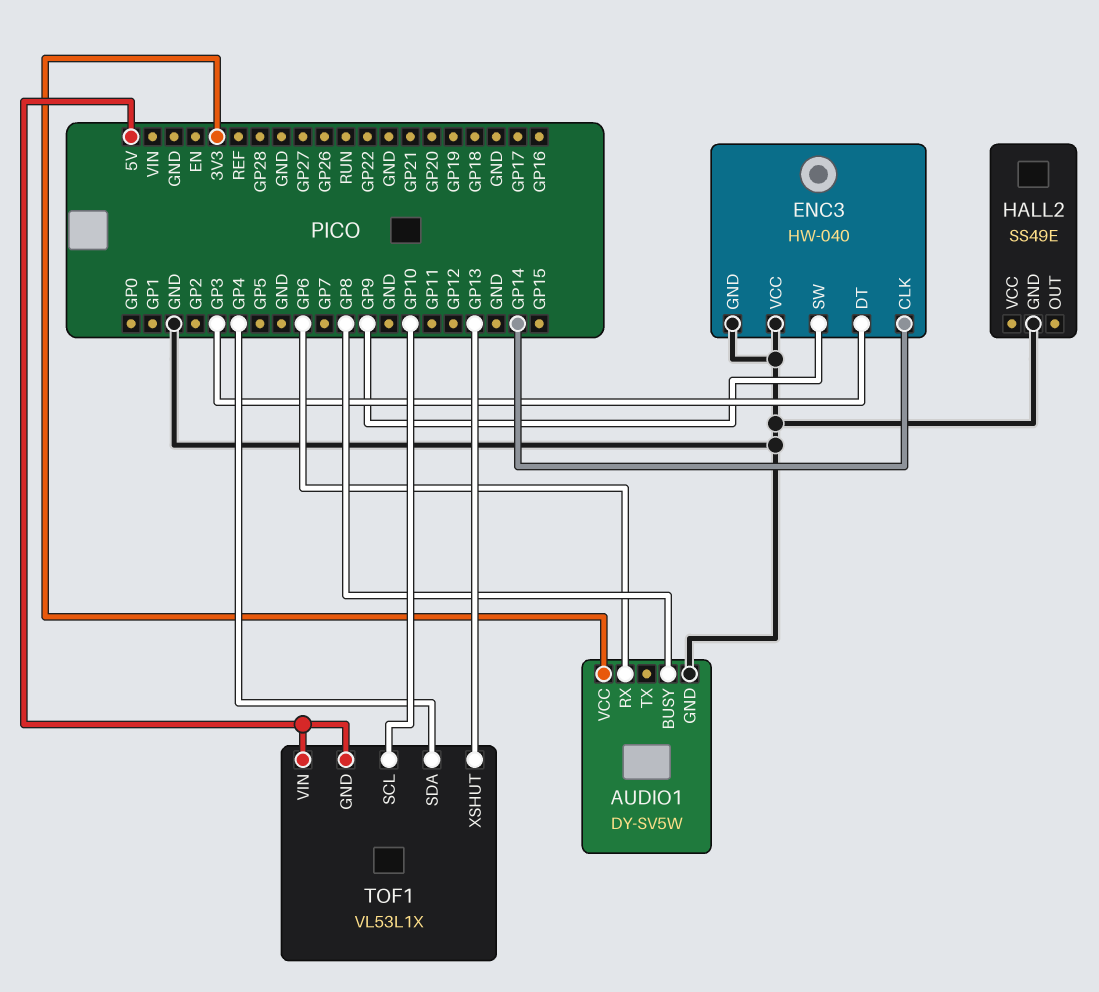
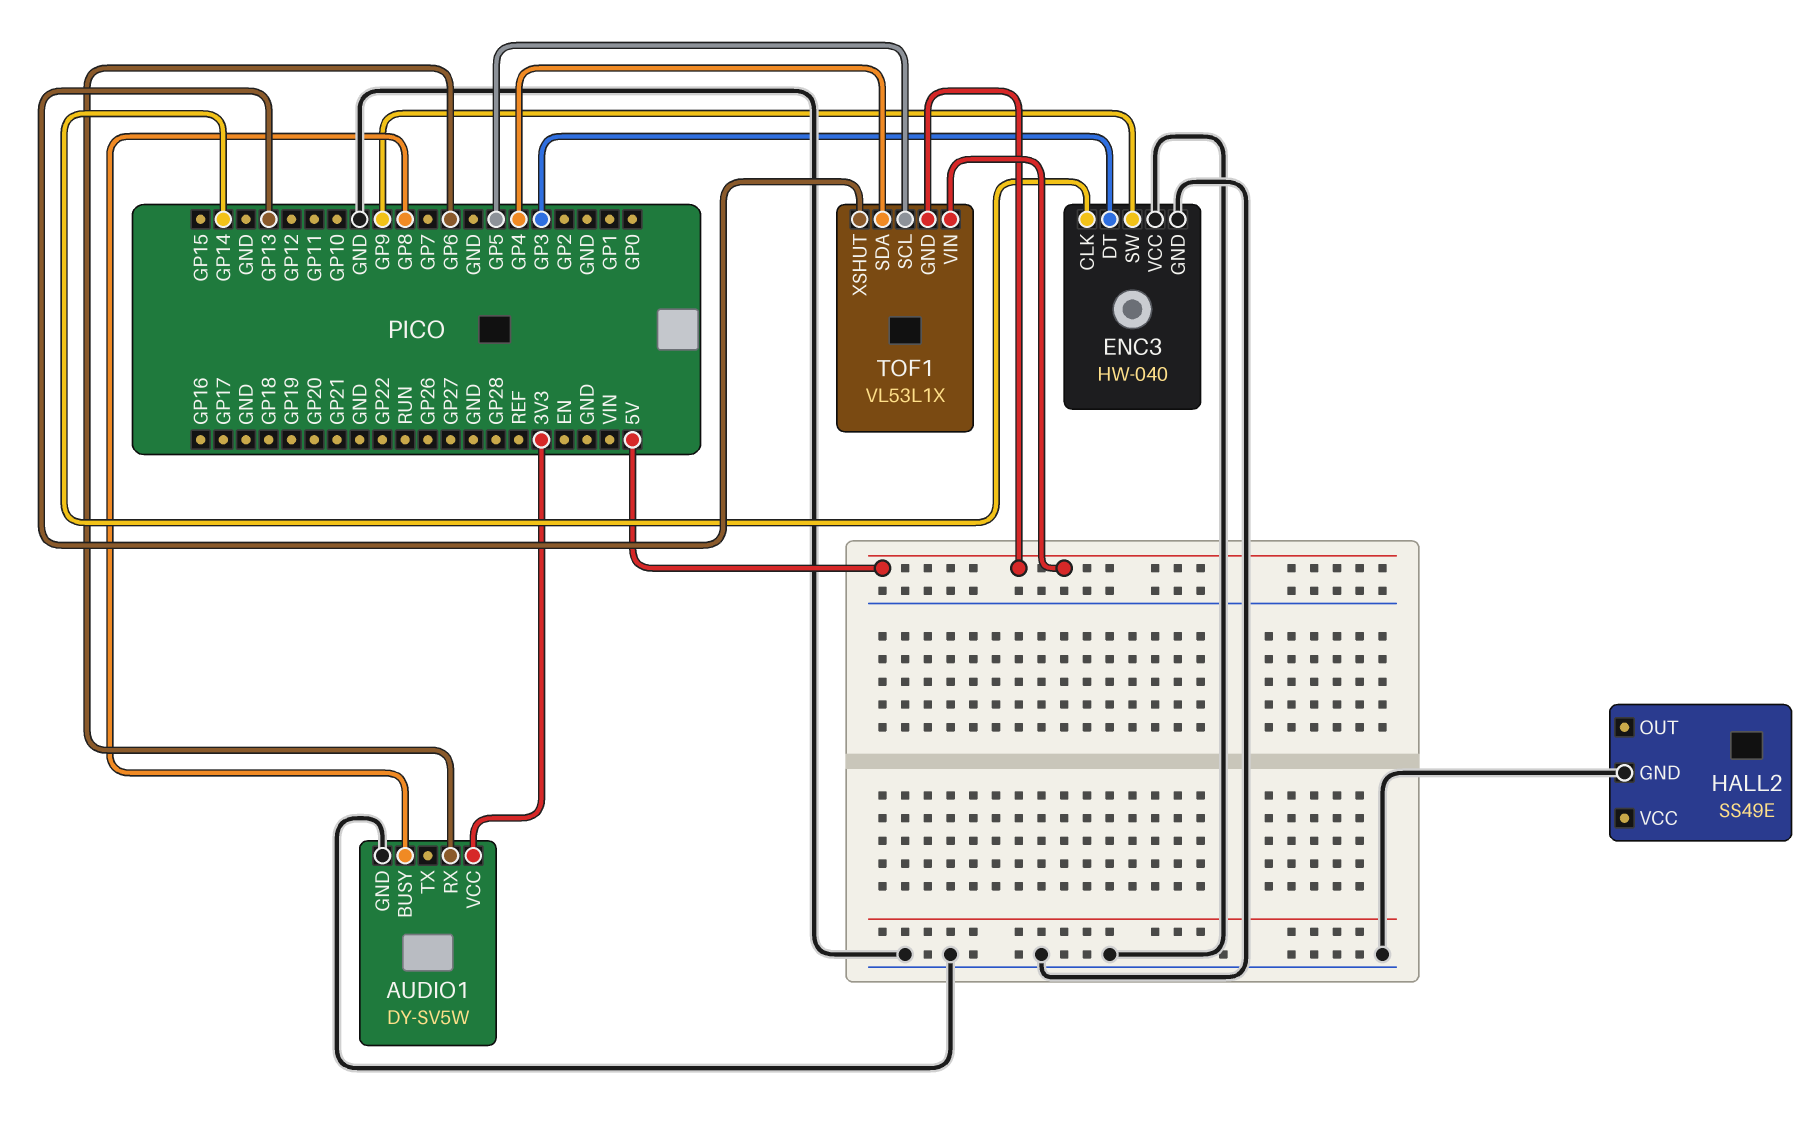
TOF1 pin SCL: GP10 -> GP5

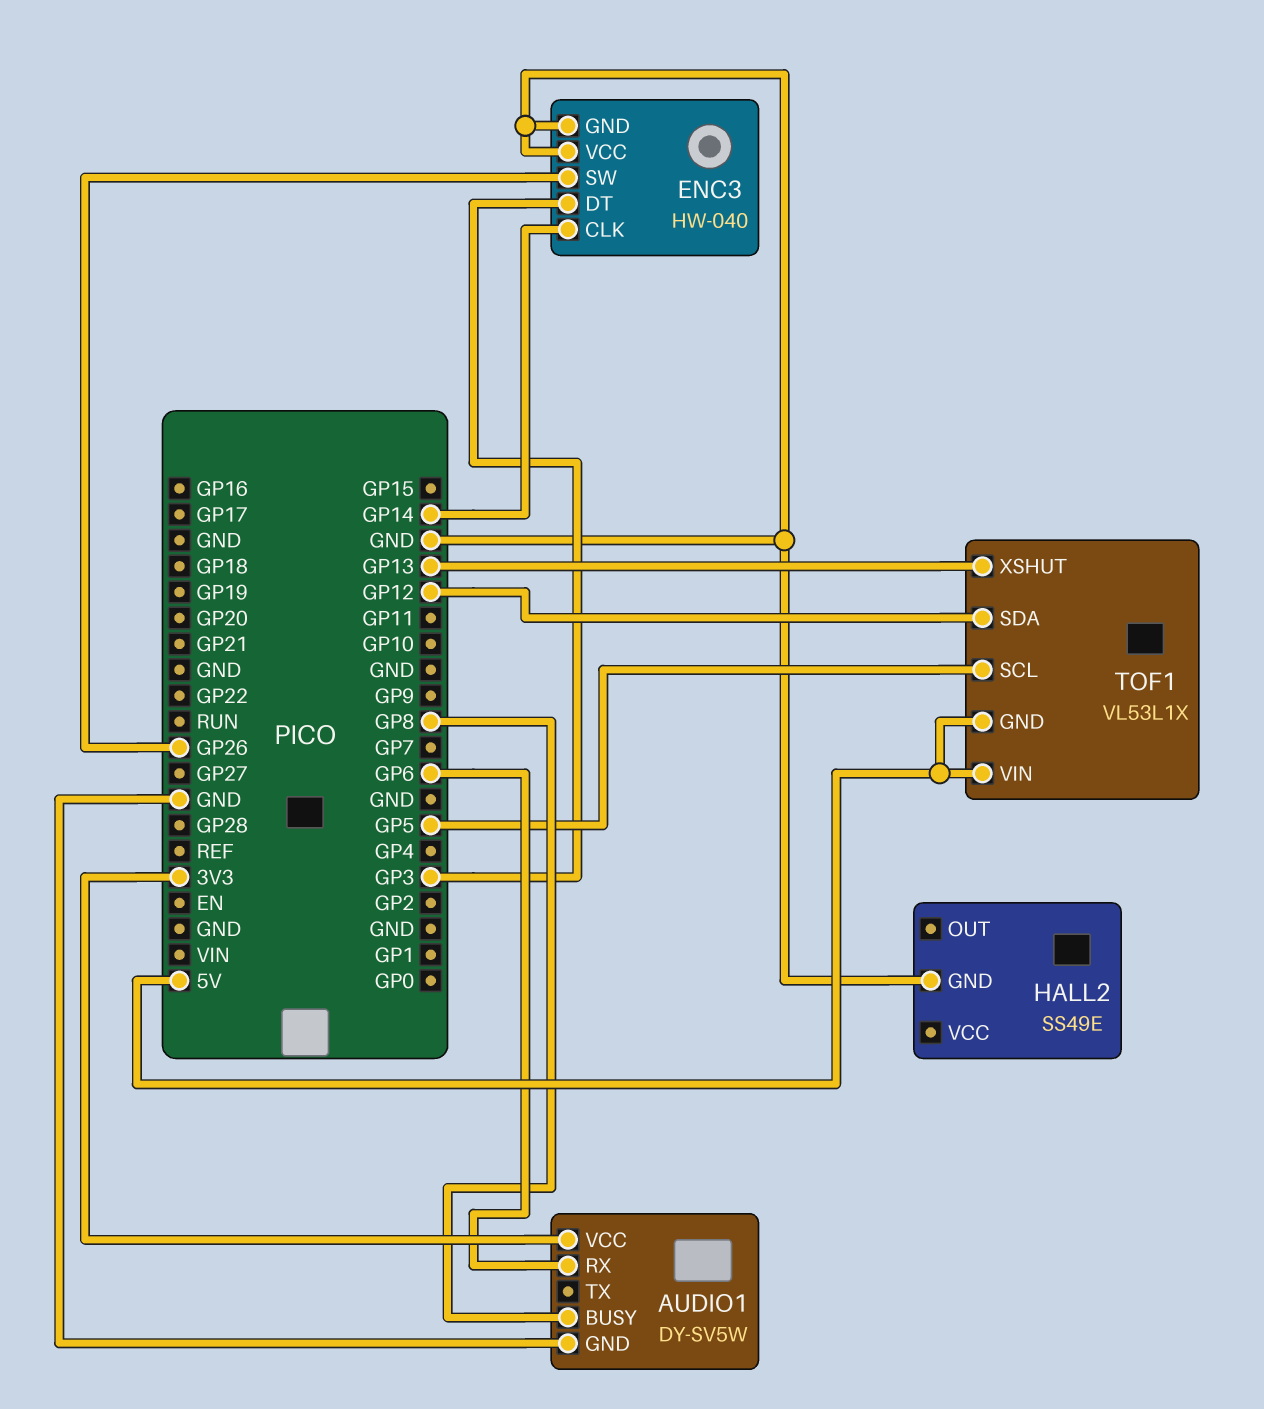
ENC3 pin SW: GP9 -> GP26
TOF1 pin SDA: GP4 -> GP12

